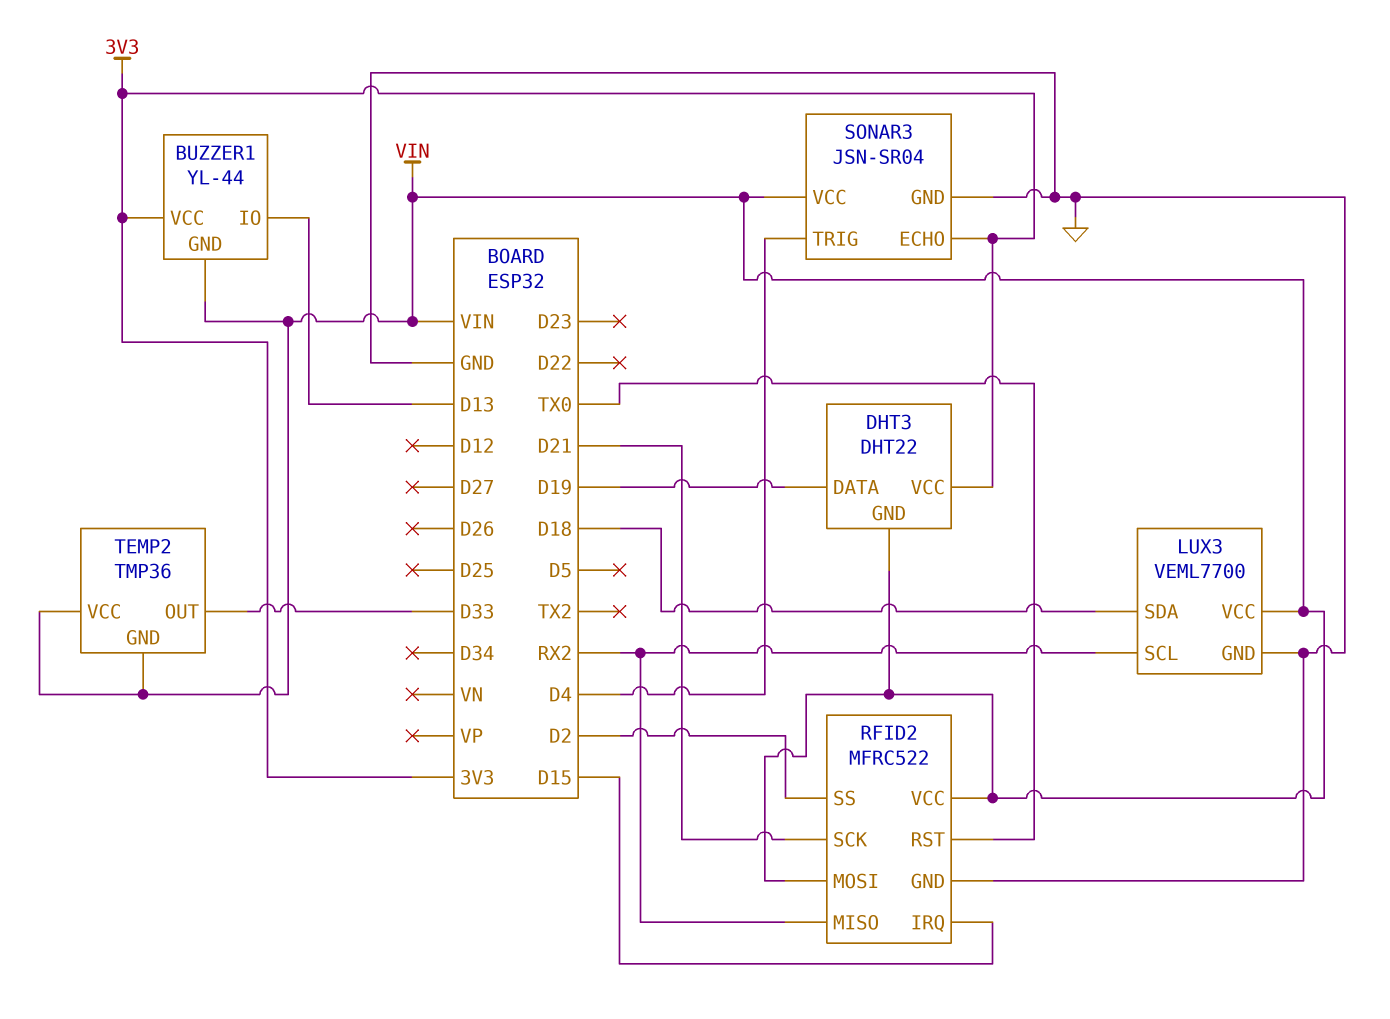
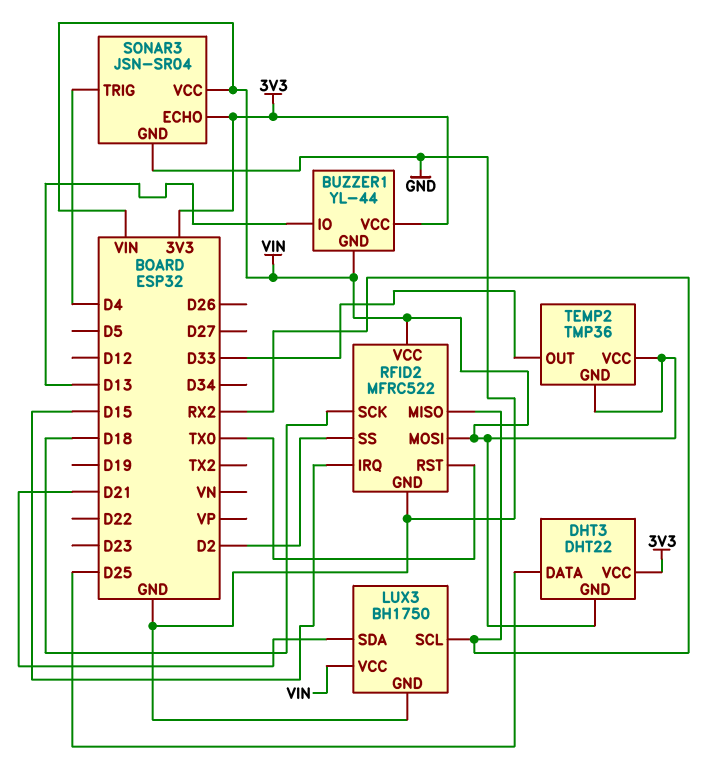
DHT3 pin DATA: D19 -> D25
LUX3: VEML7700 -> BH1750
LUX3 pin SDA: D18 -> D21
RFID2 pin SCK: D21 -> D18

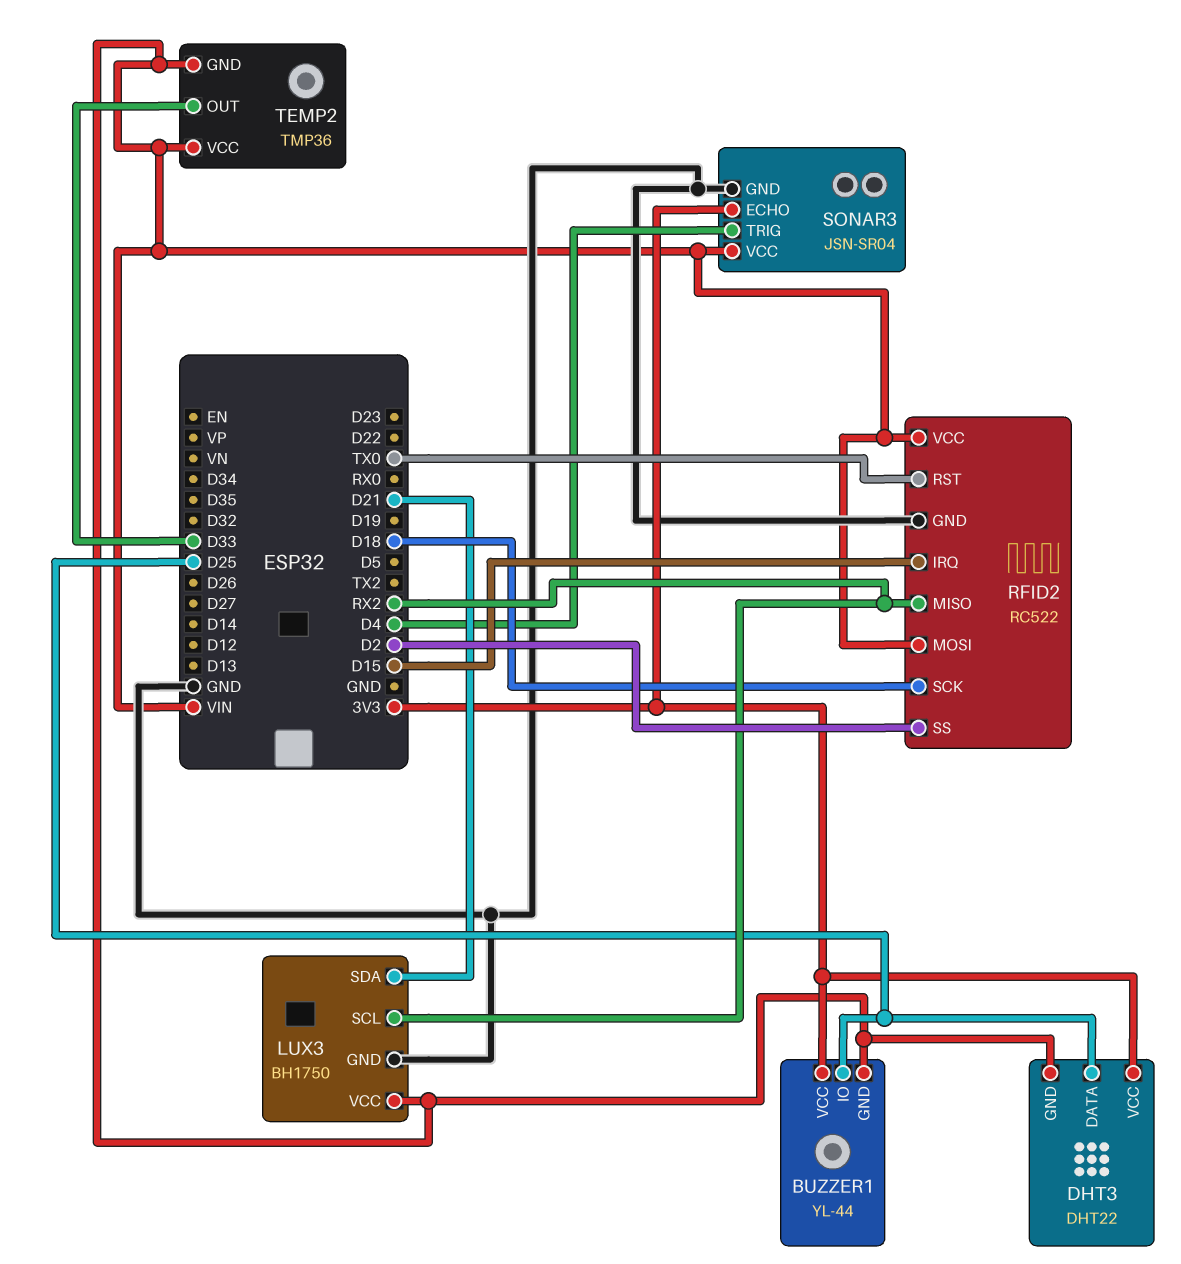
BUZZER1 pin IO: D13 -> D25
RFID2: MFRC522 -> RC522

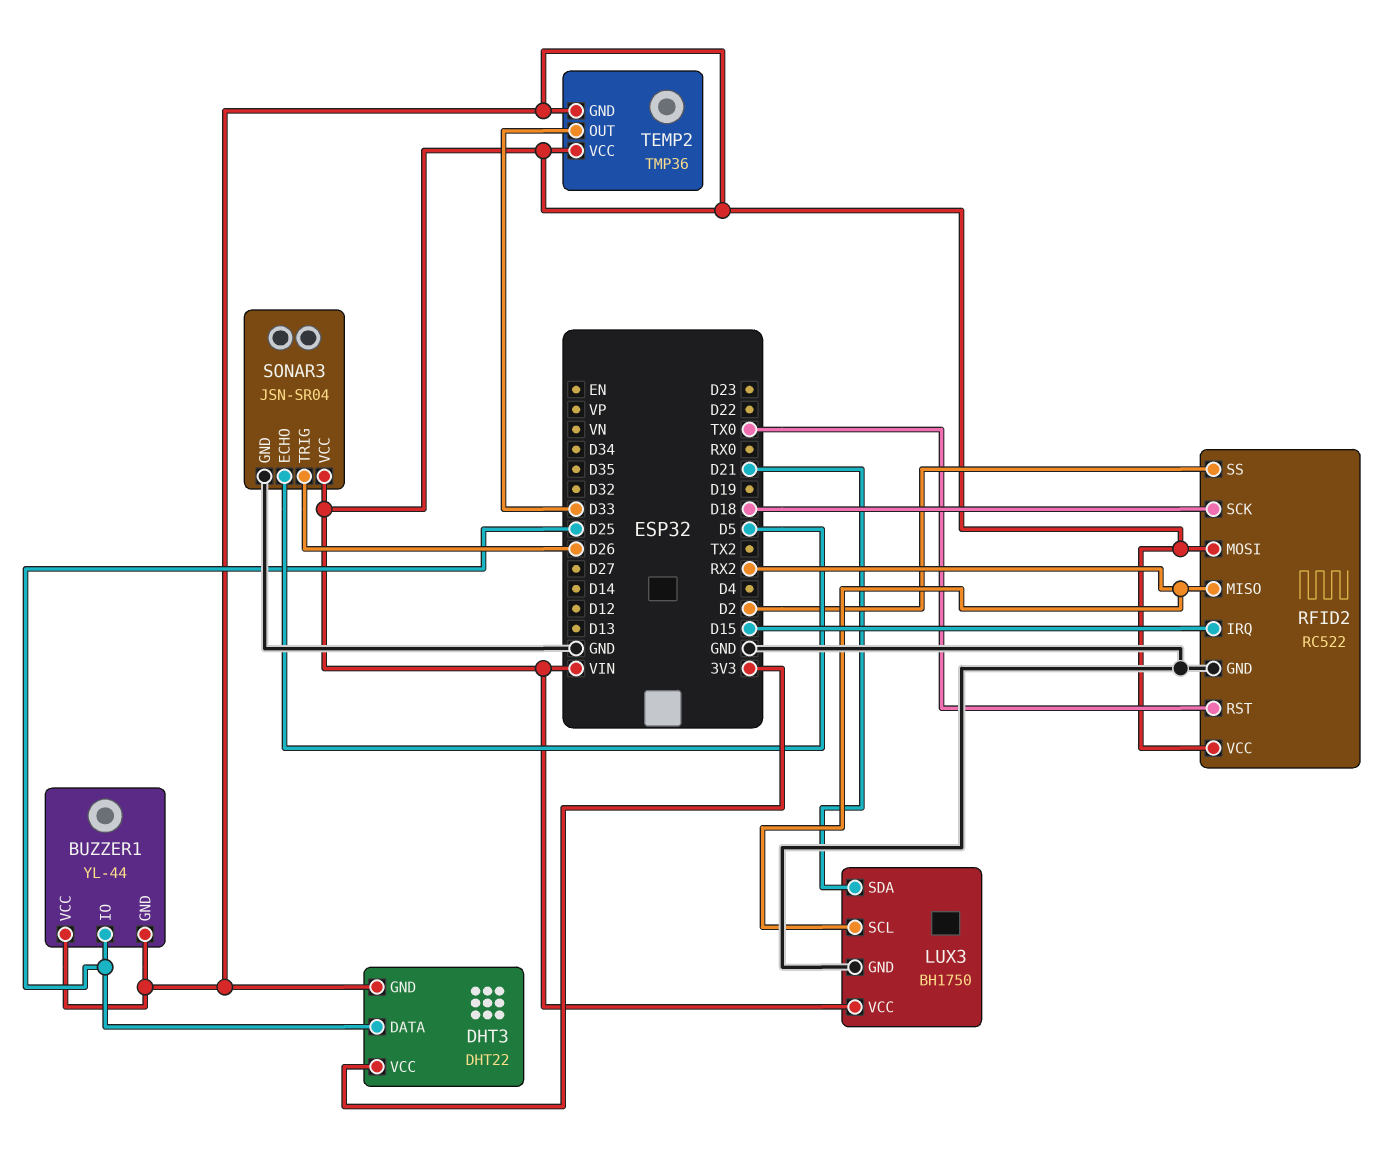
BUZZER1 pin VCC: 3V3 -> VIN
SONAR3 pin ECHO: 3V3 -> D5
SONAR3 pin TRIG: D4 -> D26

